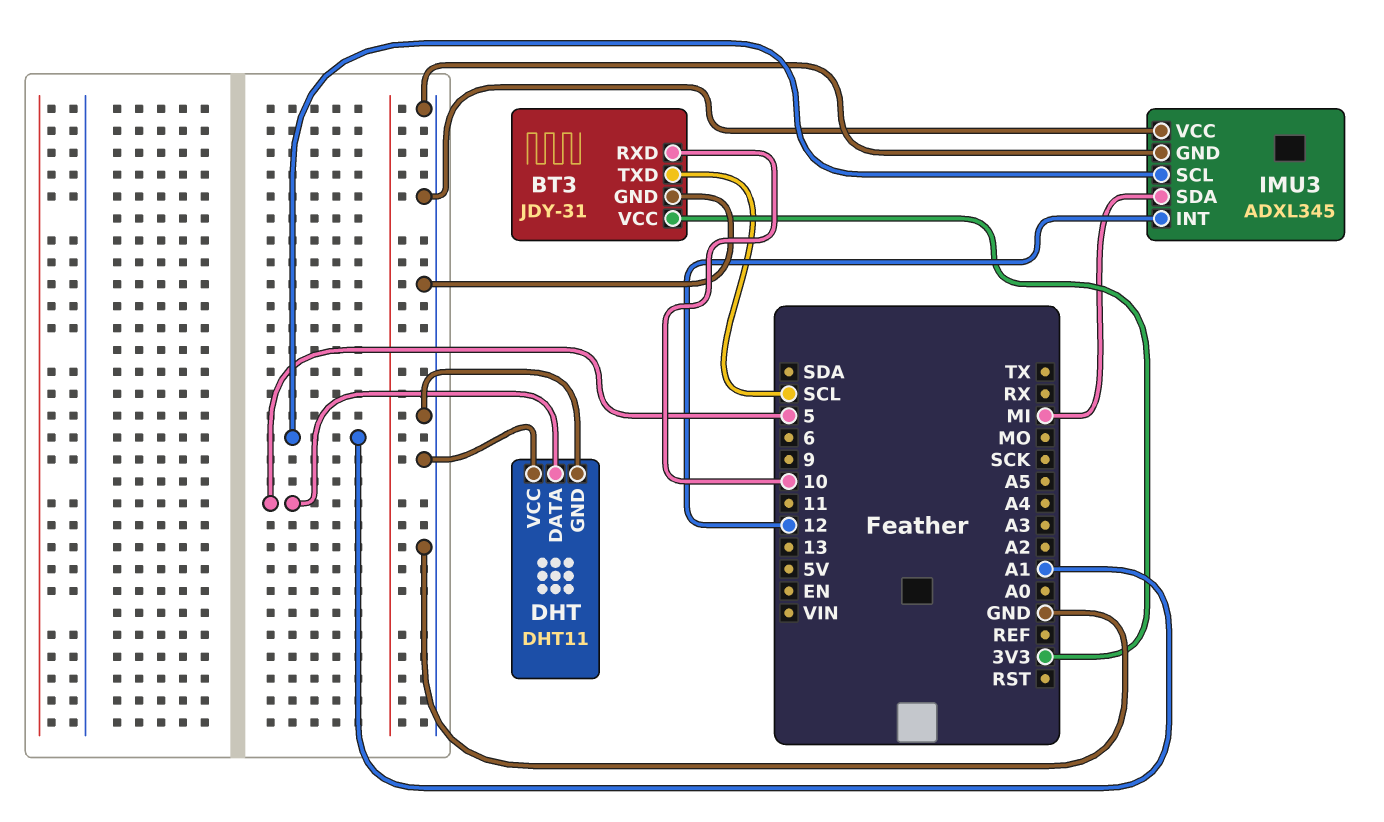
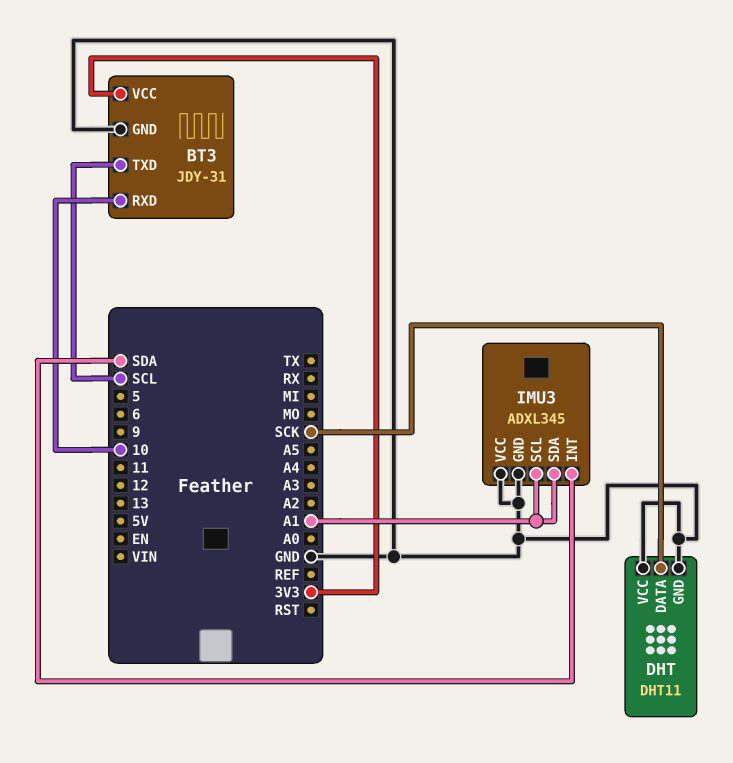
DHT pin DATA: 5 -> SCK
IMU3 pin INT: 12 -> SDA
IMU3 pin SDA: MI -> A1

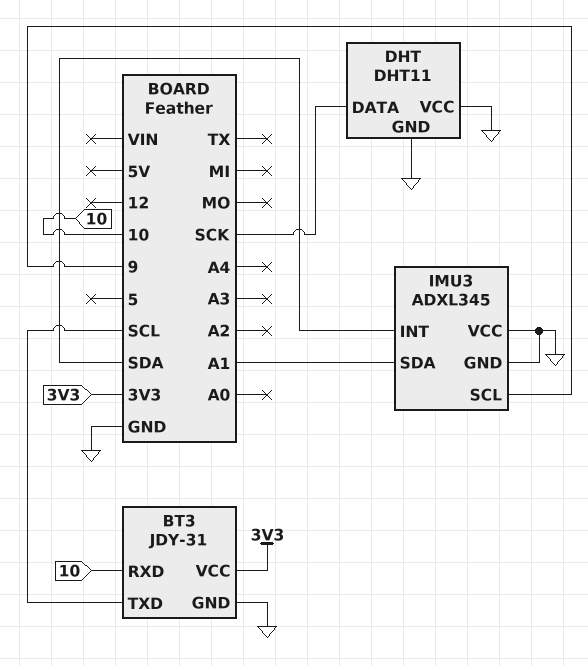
IMU3 pin SCL: A1 -> 9

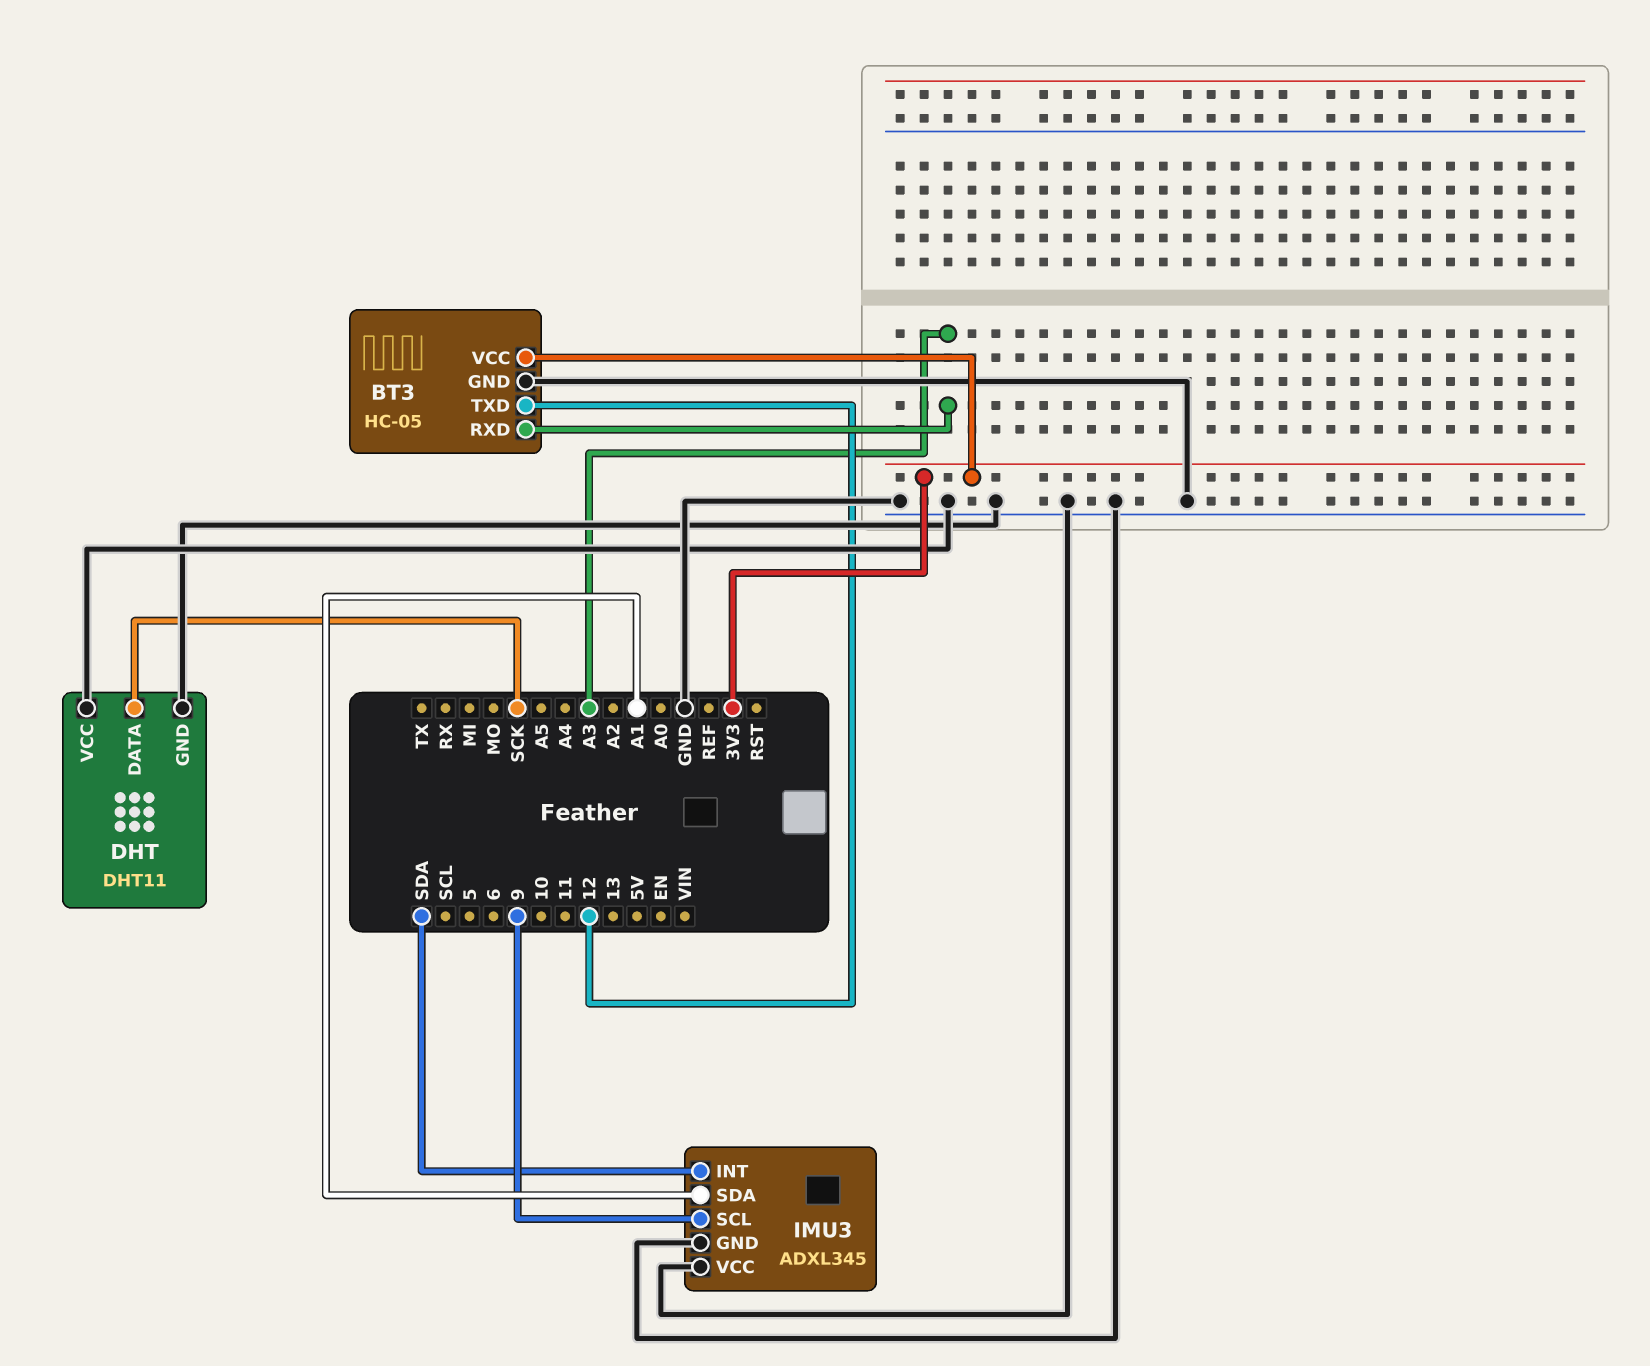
BT3: JDY-31 -> HC-05
BT3 pin RXD: 10 -> A3
BT3 pin TXD: SCL -> 12

